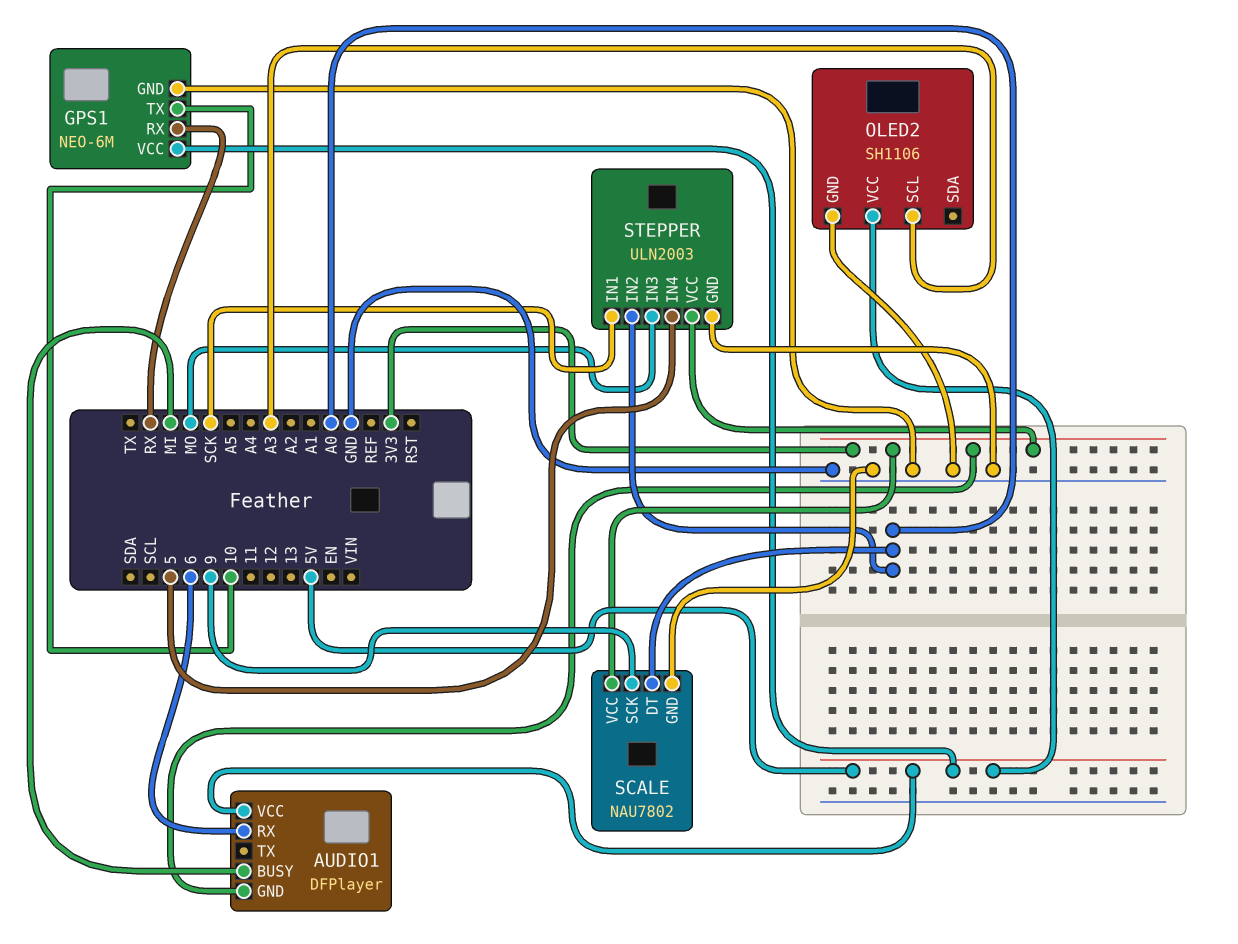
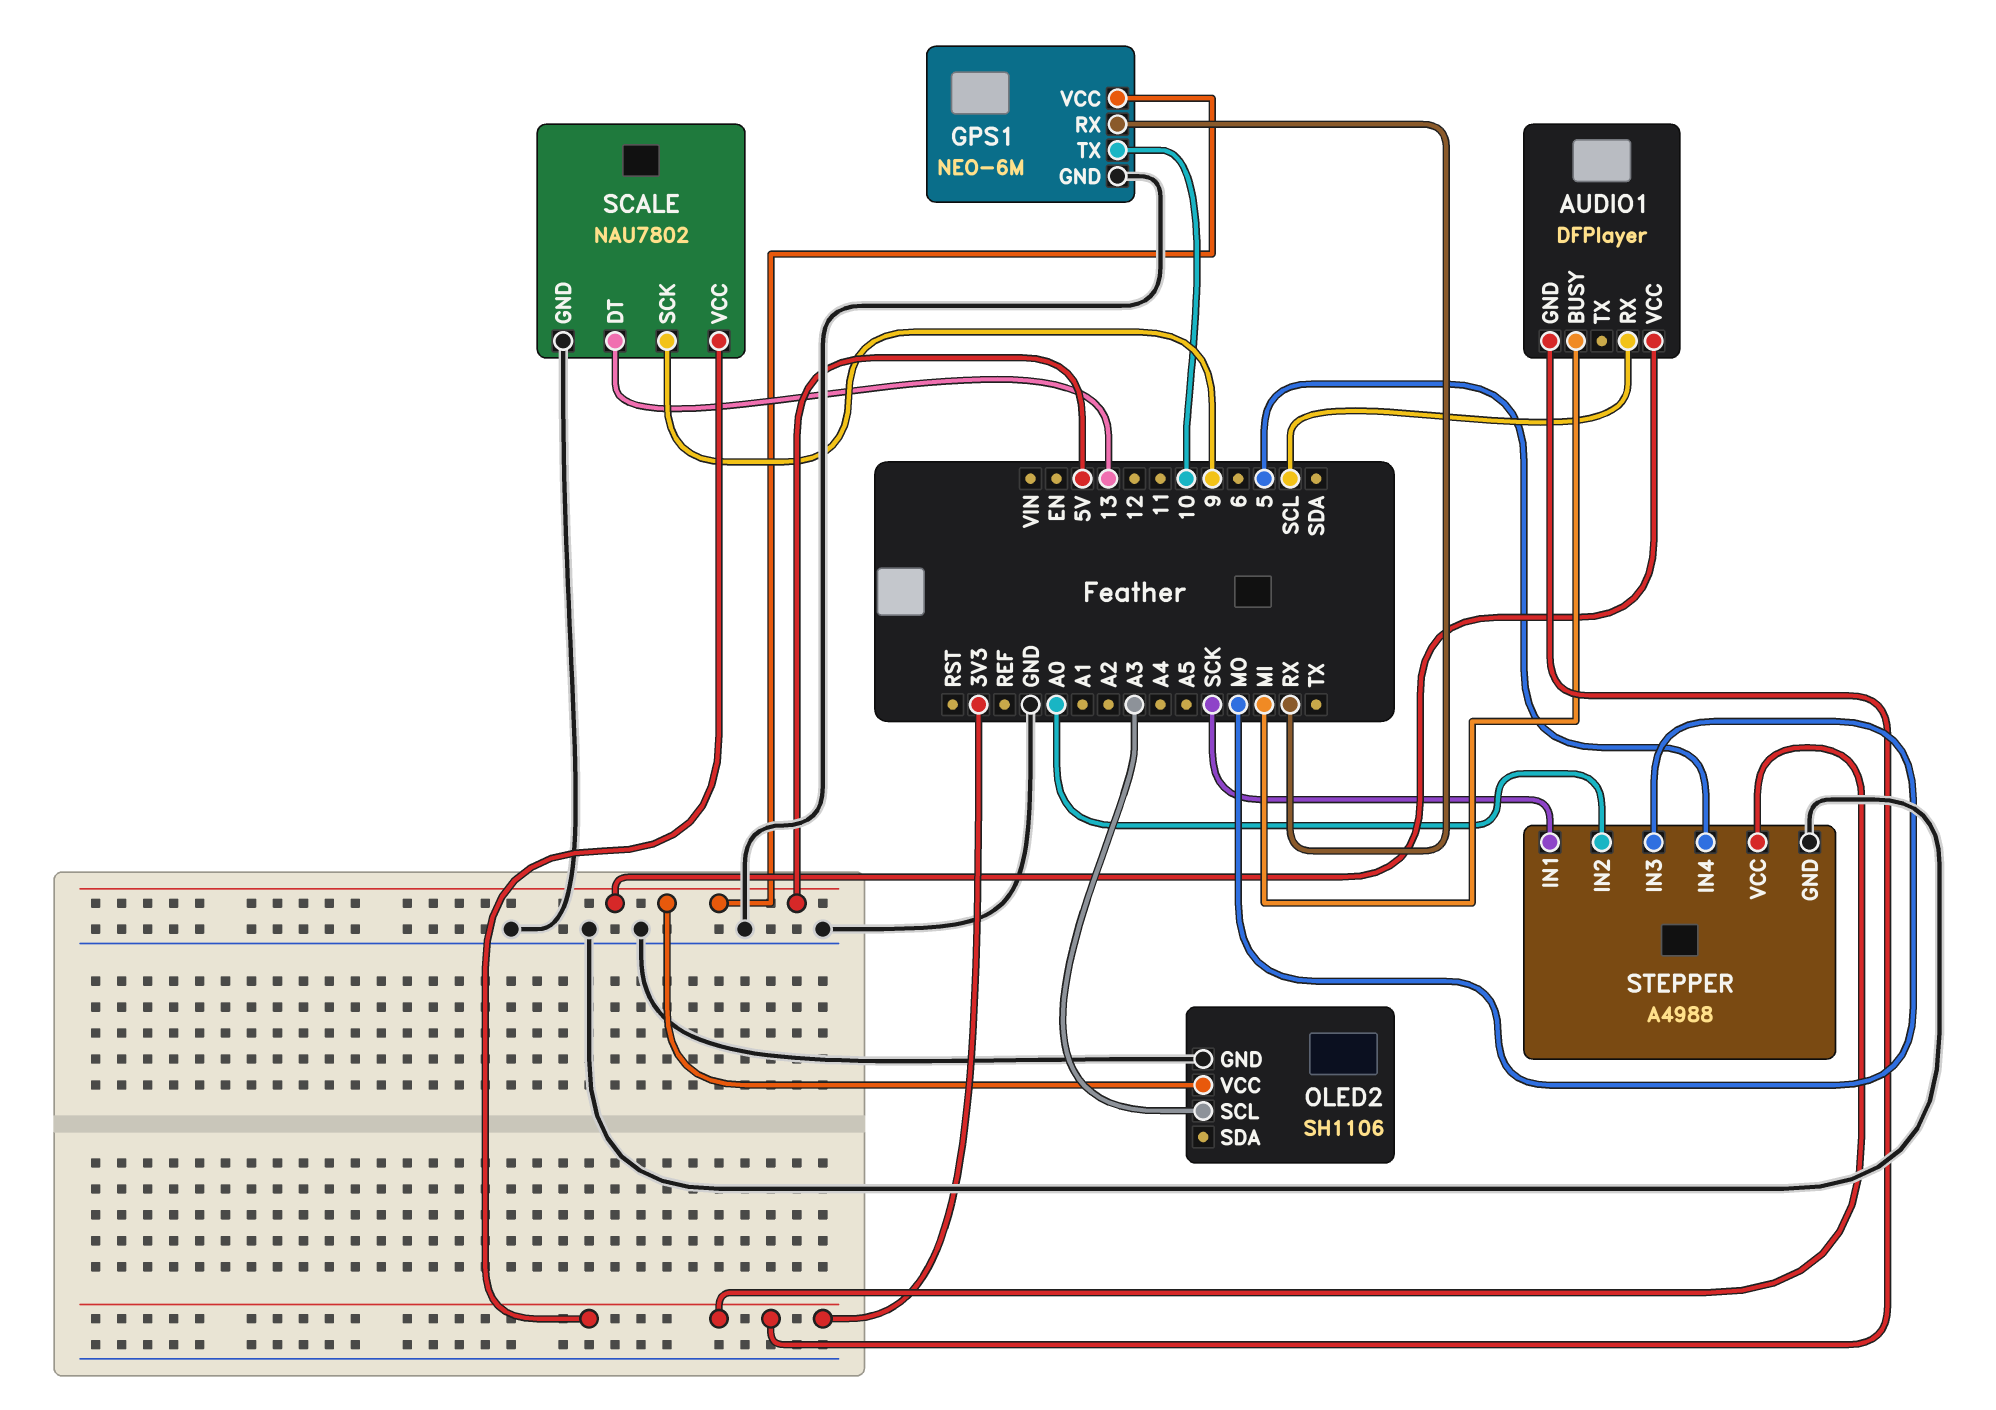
AUDIO1 pin RX: 6 -> SCL
SCALE pin DT: A0 -> 13
STEPPER: ULN2003 -> A4988

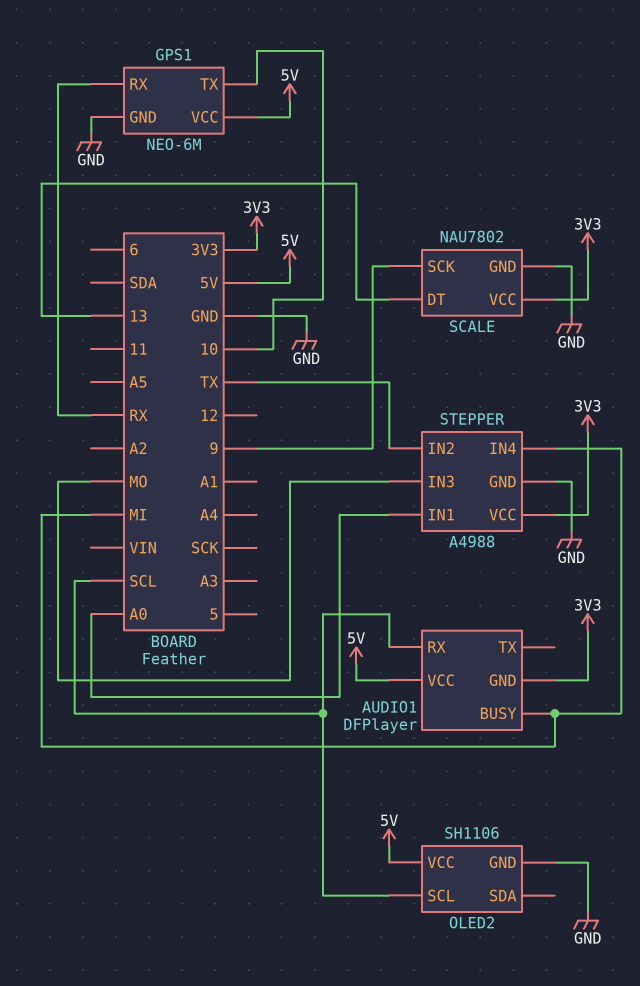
OLED2 pin SCL: A3 -> SCL
STEPPER pin IN1: SCK -> A0
STEPPER pin IN2: A0 -> TX
STEPPER pin IN4: 5 -> MI

